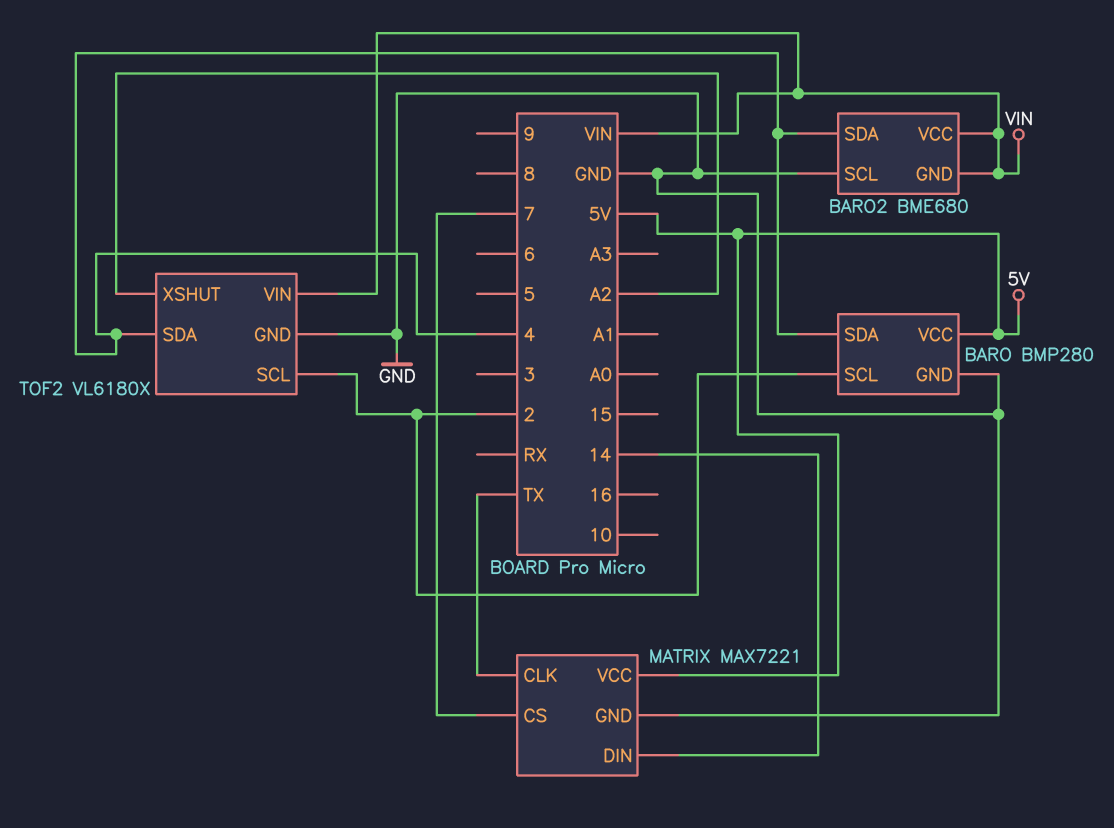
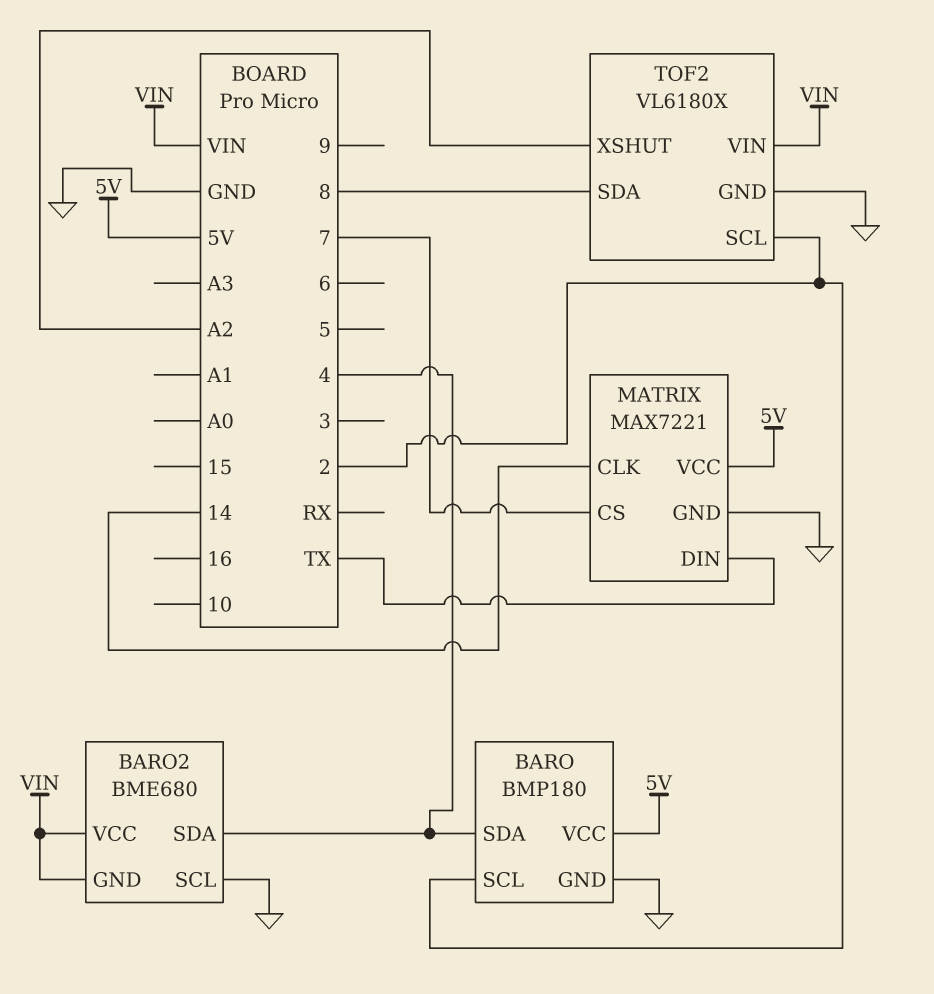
BARO: BMP280 -> BMP180
MATRIX pin CLK: TX -> 14
MATRIX pin DIN: 14 -> TX
TOF2 pin SDA: 4 -> 8

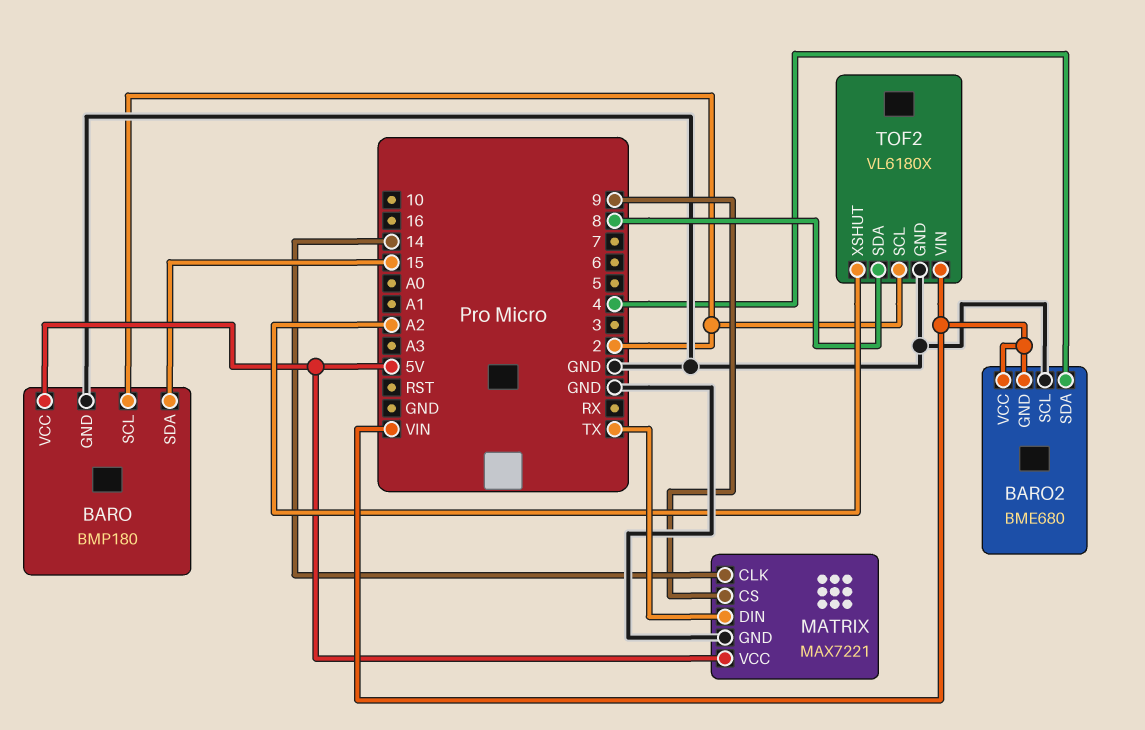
BARO pin SDA: 4 -> 15
MATRIX pin CS: 7 -> 9

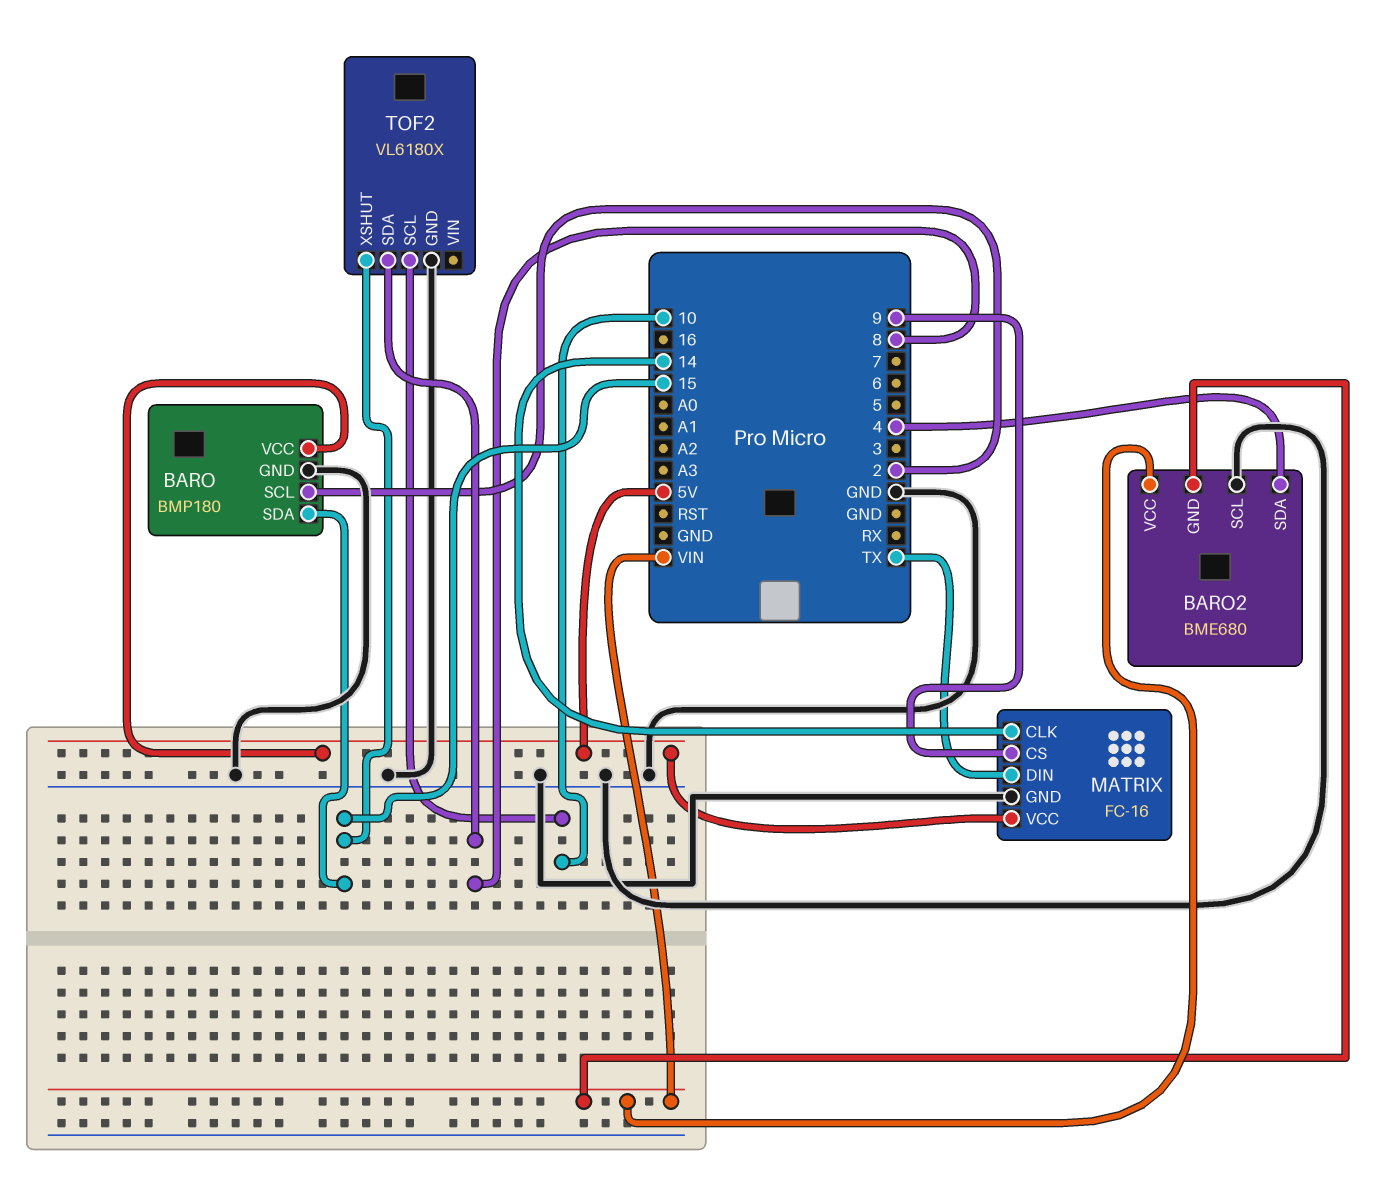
MATRIX: MAX7221 -> FC-16
TOF2 pin SCL: 2 -> 10
TOF2 pin VIN: VIN -> none
TOF2 pin XSHUT: A2 -> 15

